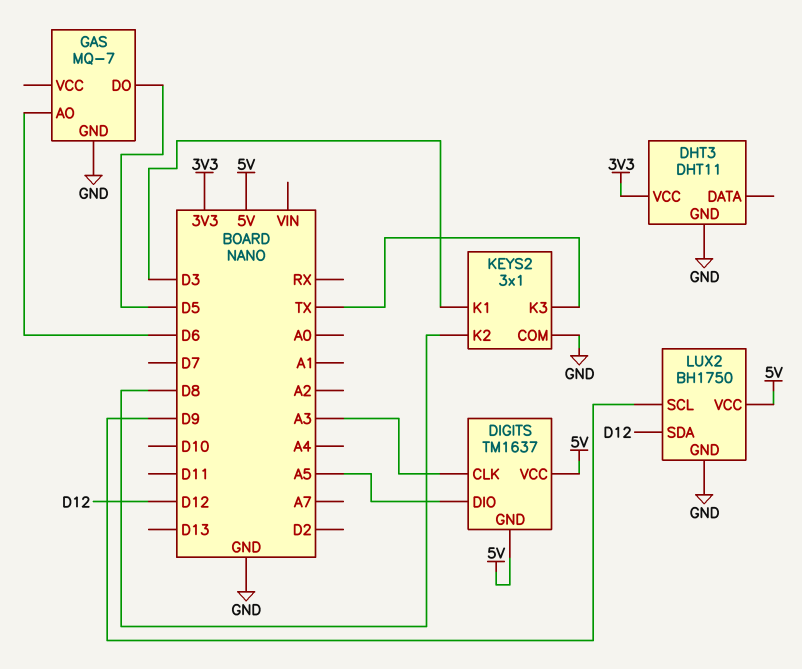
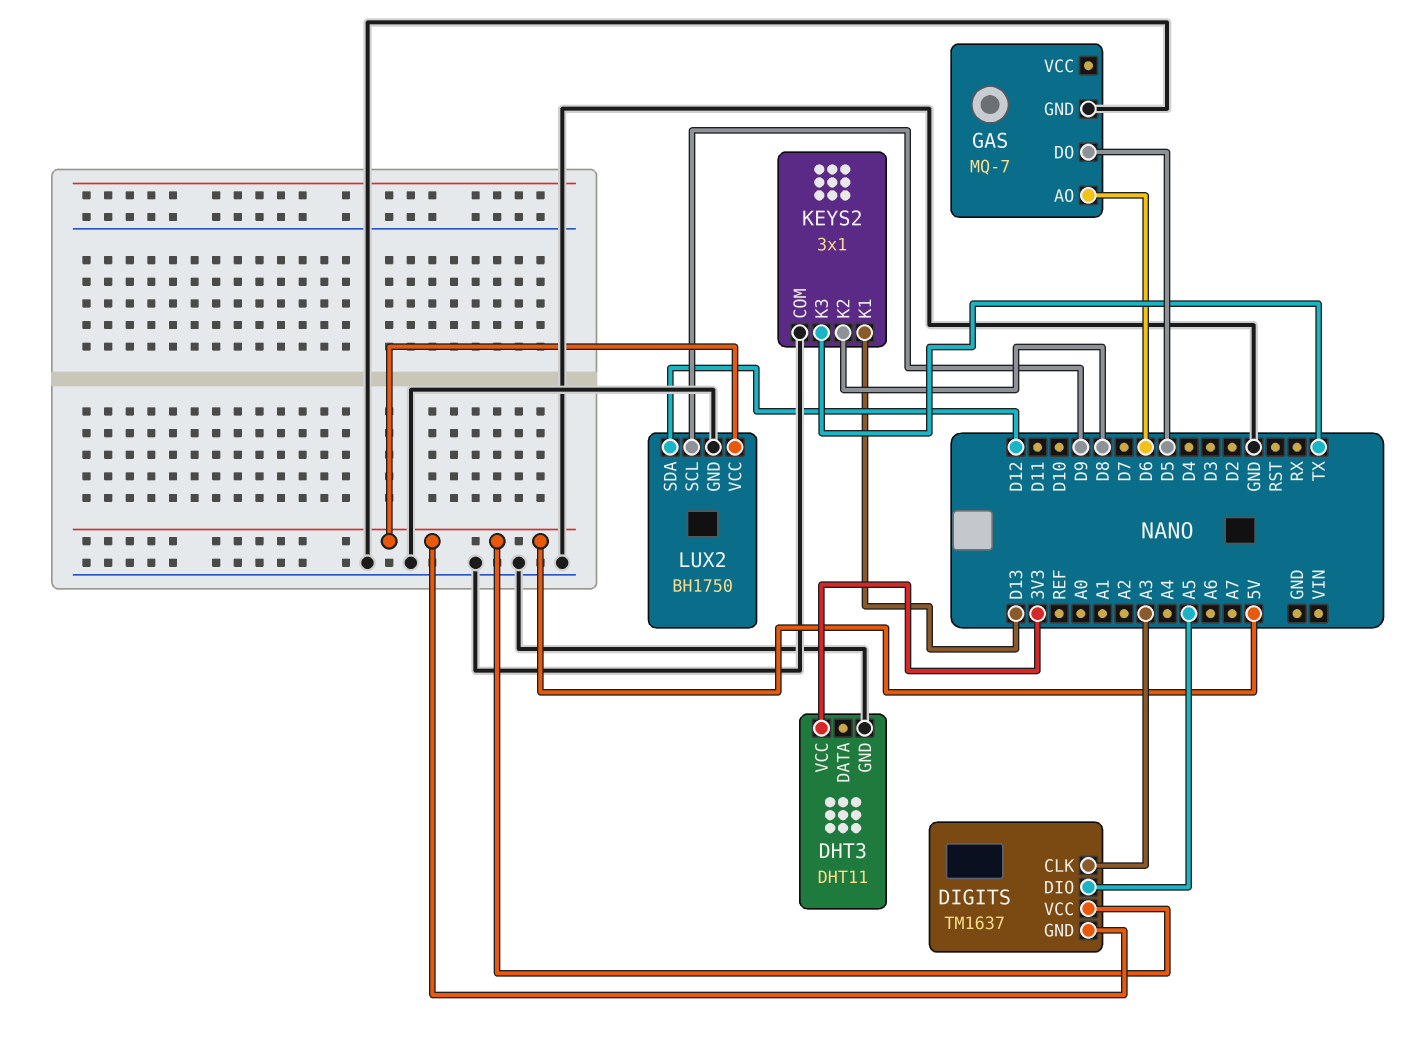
KEYS2 pin K1: D3 -> D13

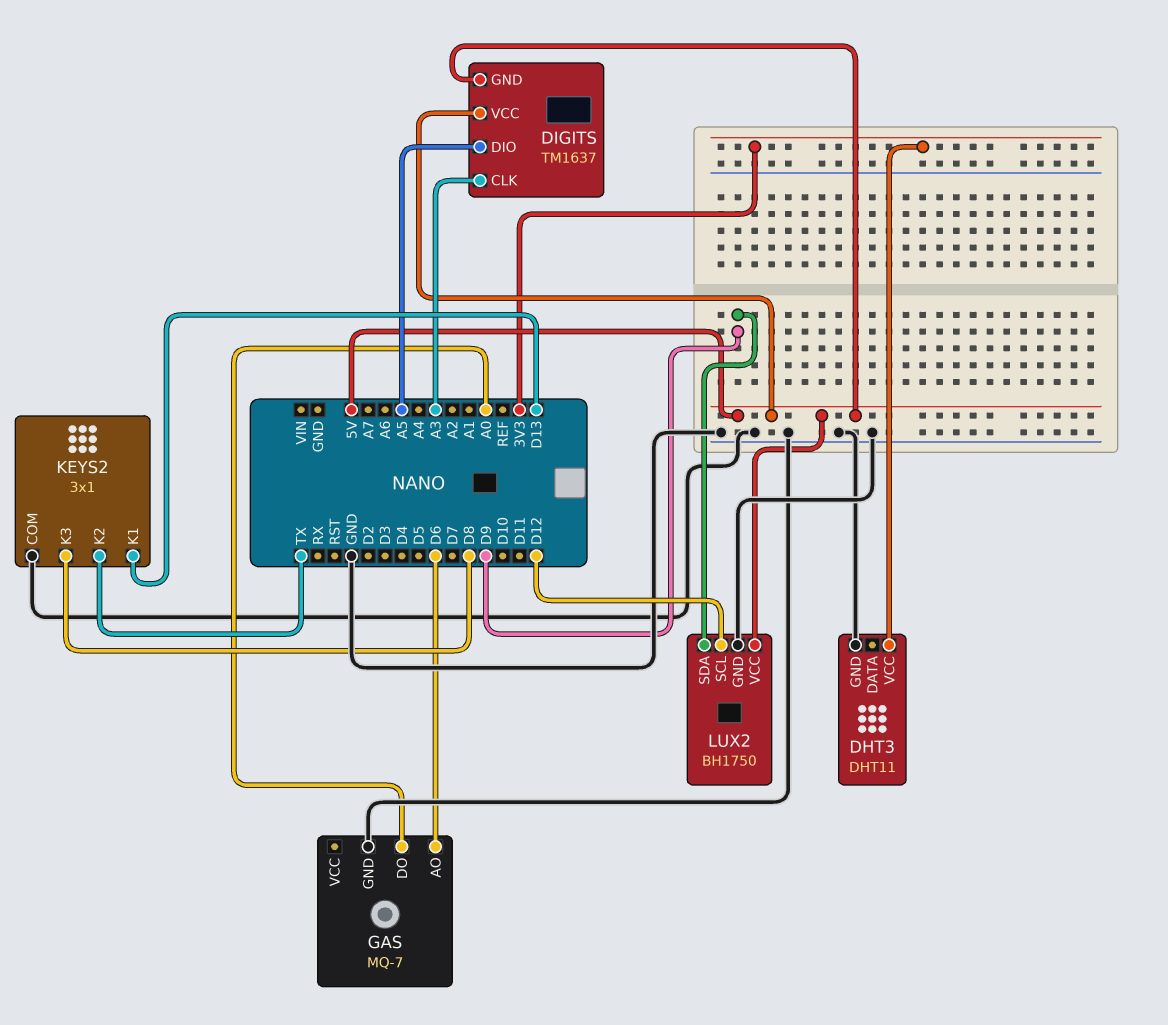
GAS pin DO: D5 -> A0
KEYS2 pin K2: D8 -> TX
KEYS2 pin K3: TX -> D8
LUX2 pin SCL: D9 -> D12
LUX2 pin SDA: D12 -> D9

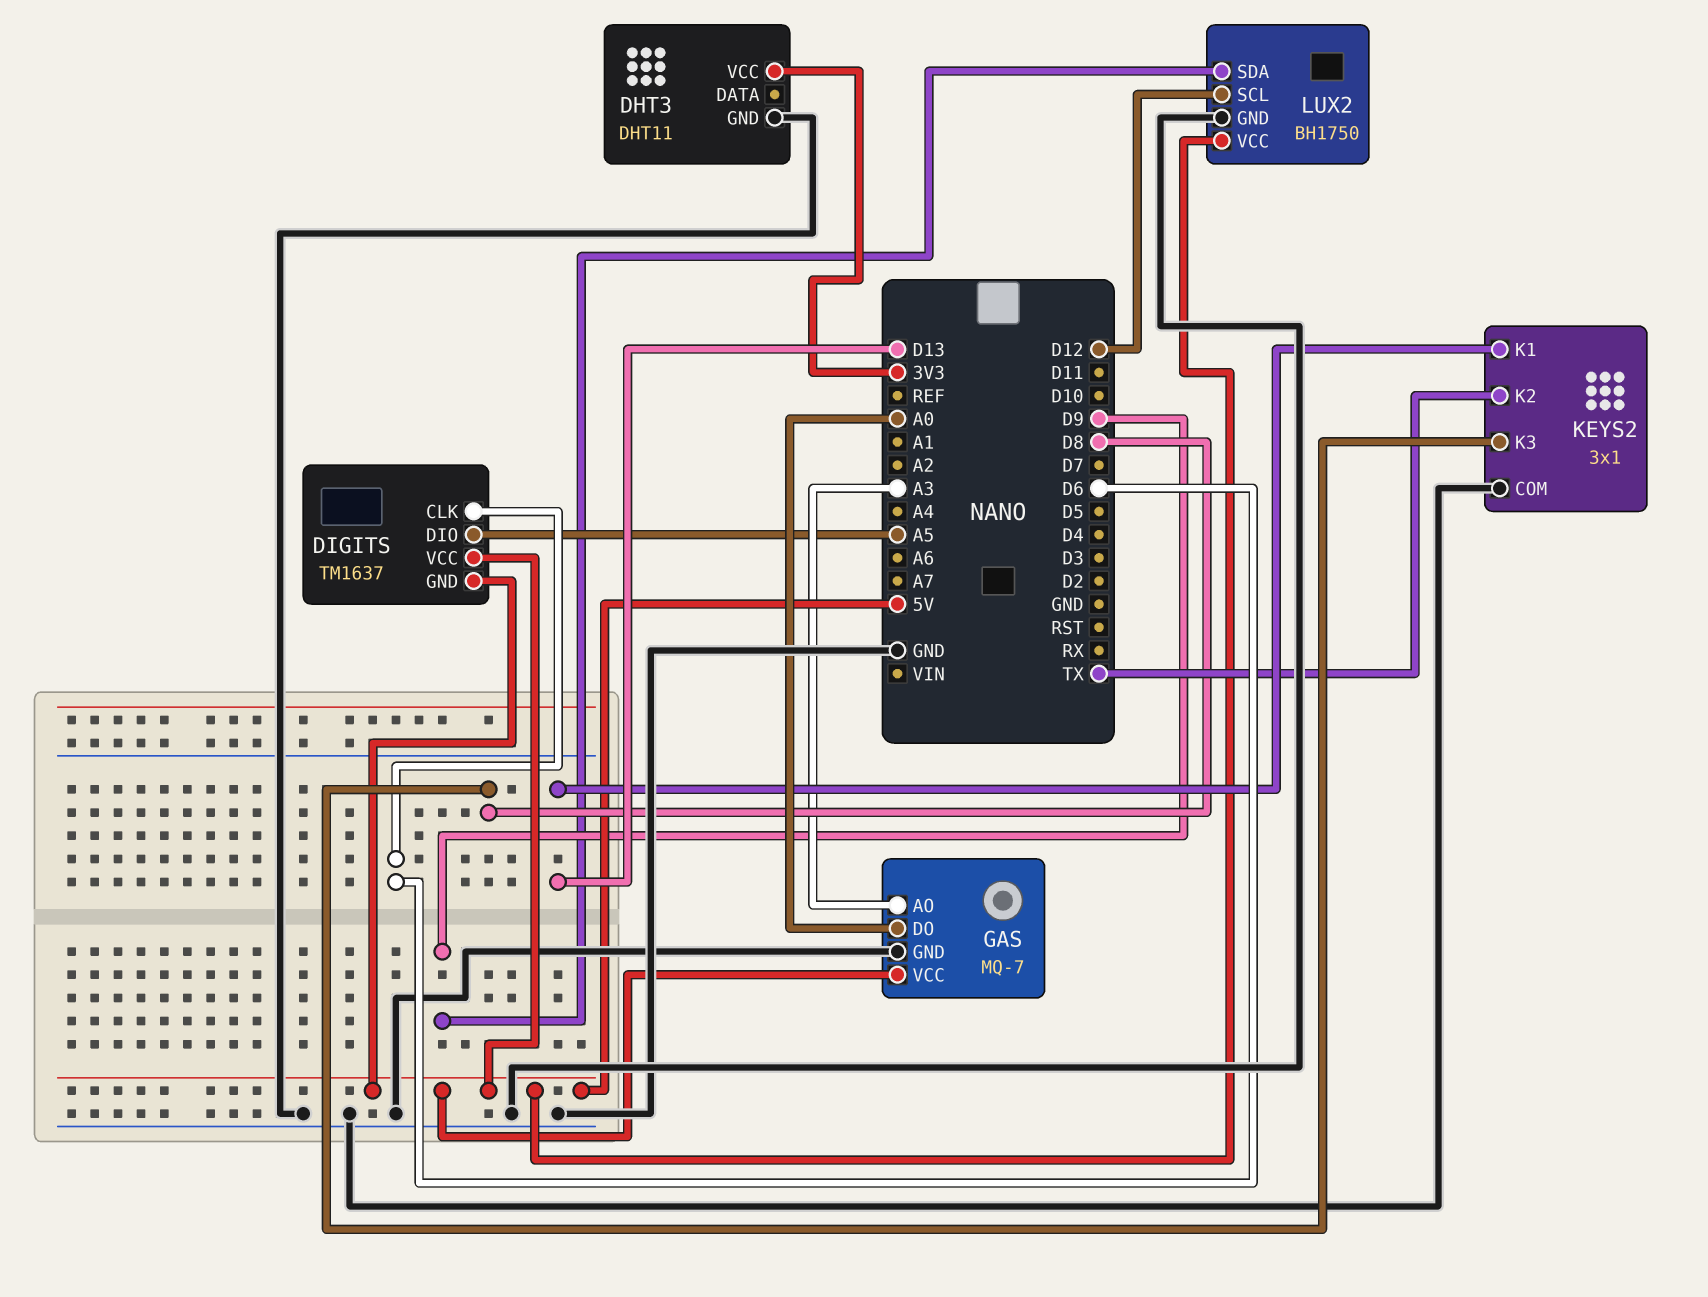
DIGITS pin CLK: A3 -> D6
GAS pin AO: D6 -> A3
GAS pin VCC: none -> 5V

